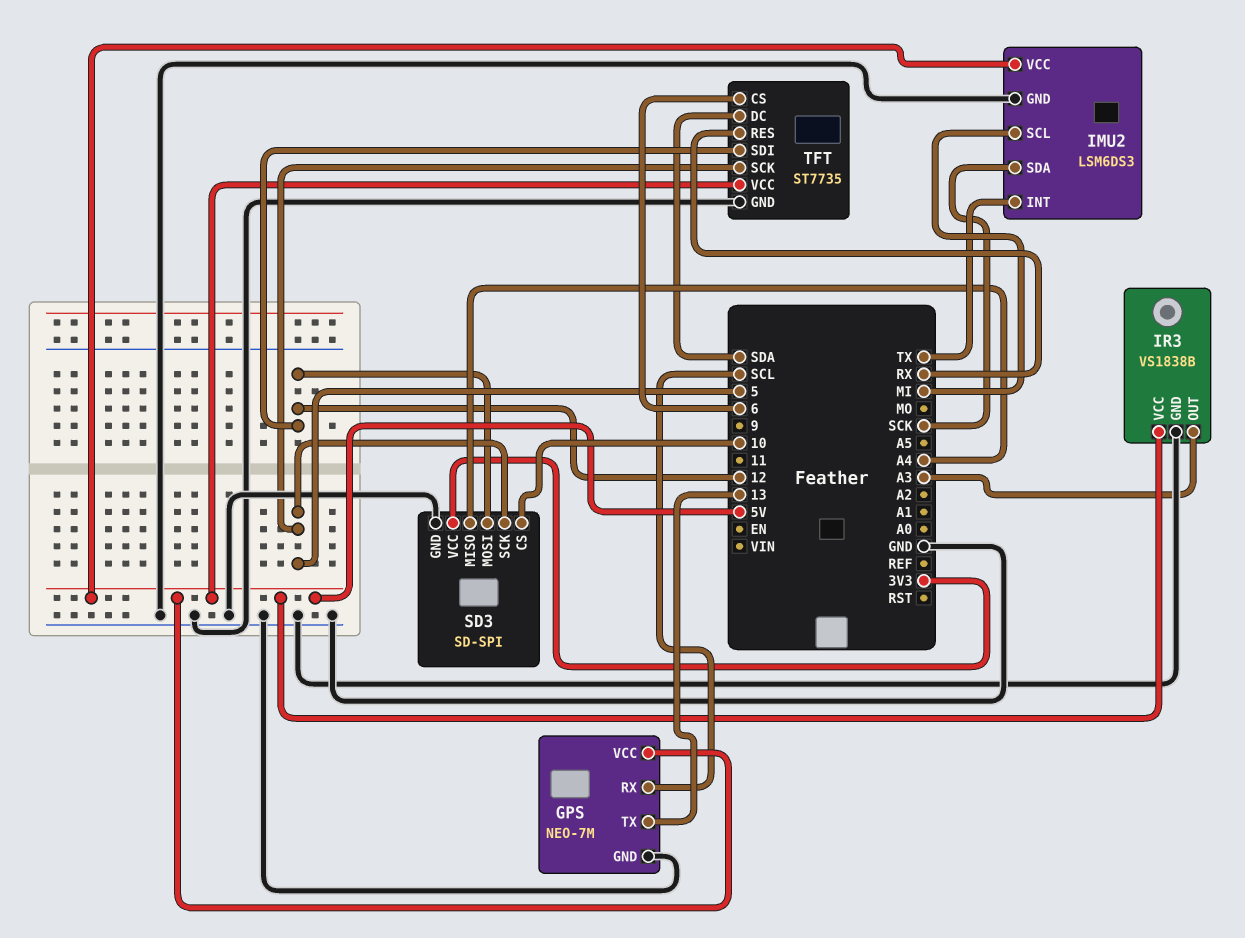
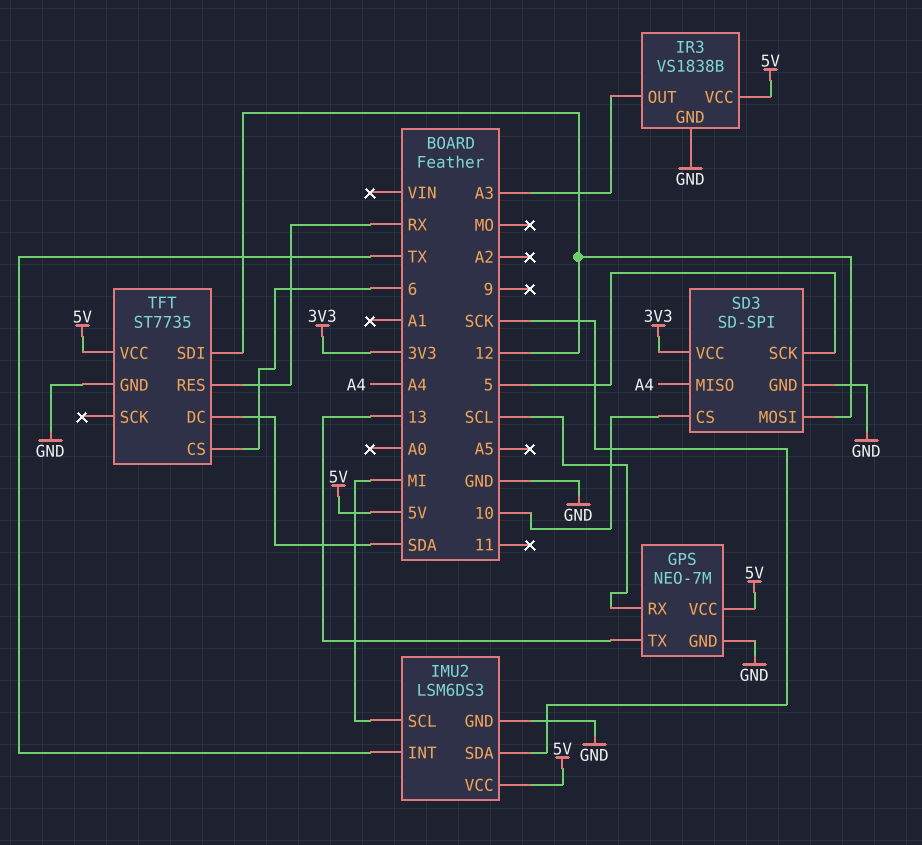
TFT pin SCK: 5 -> none

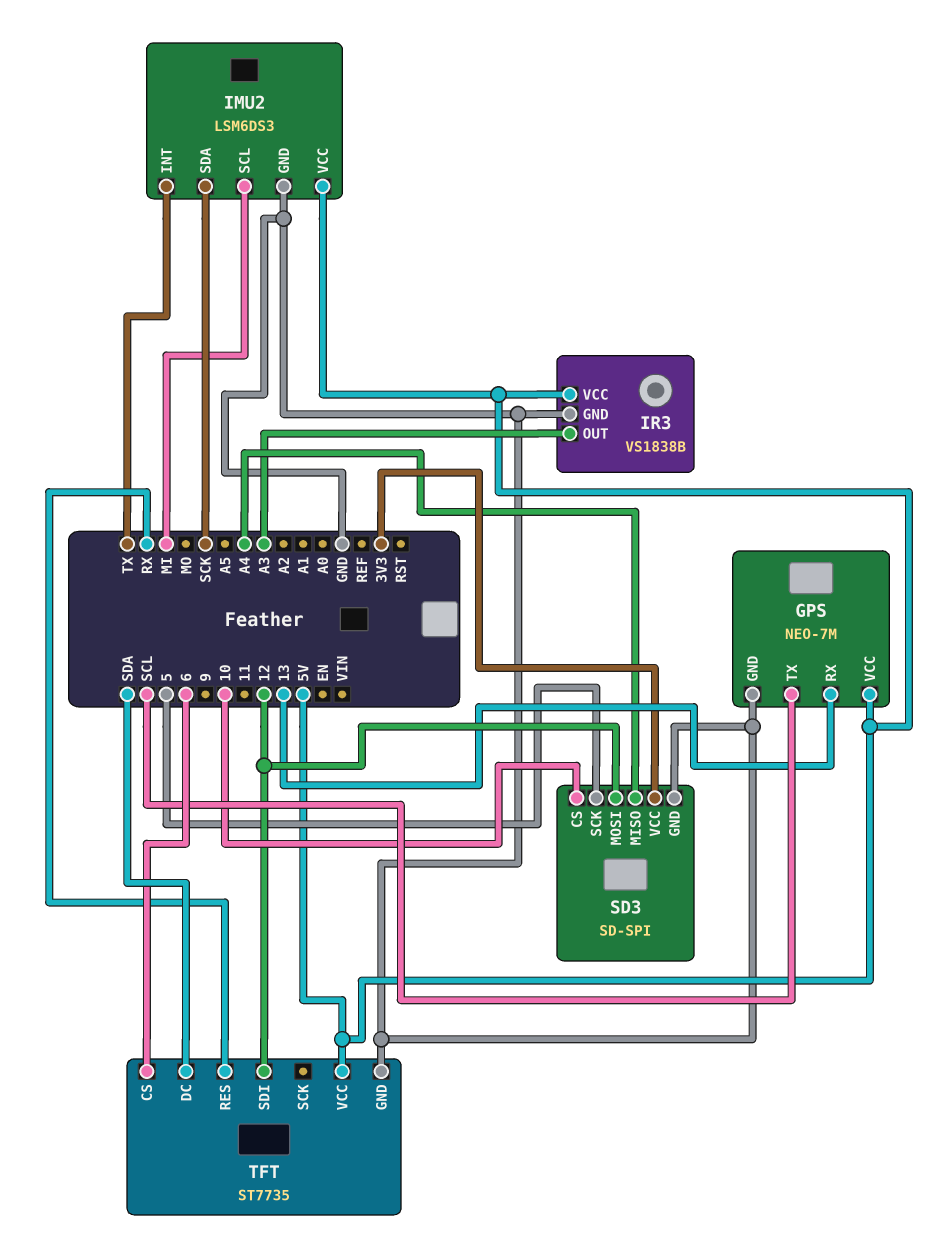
GPS pin RX: SCL -> 13
GPS pin TX: 13 -> SCL

